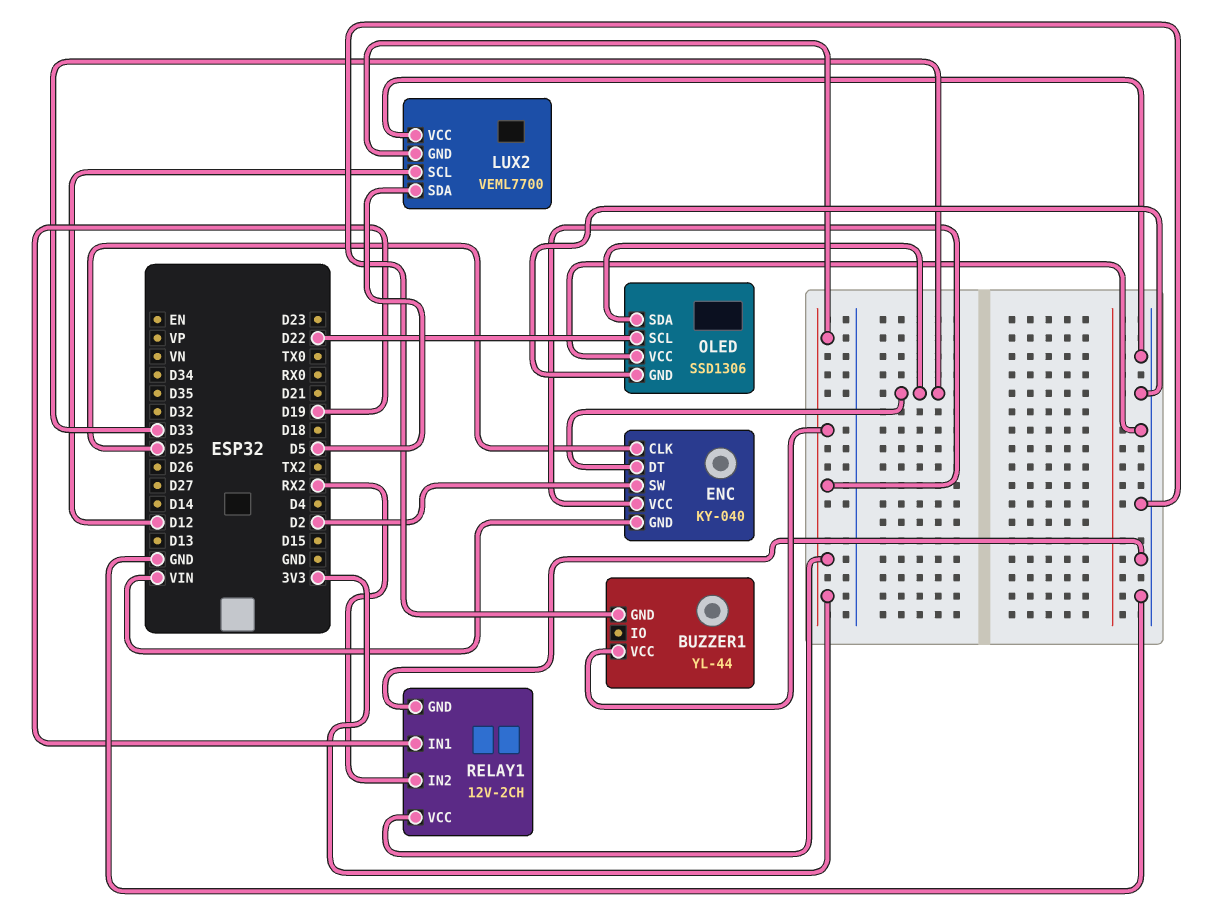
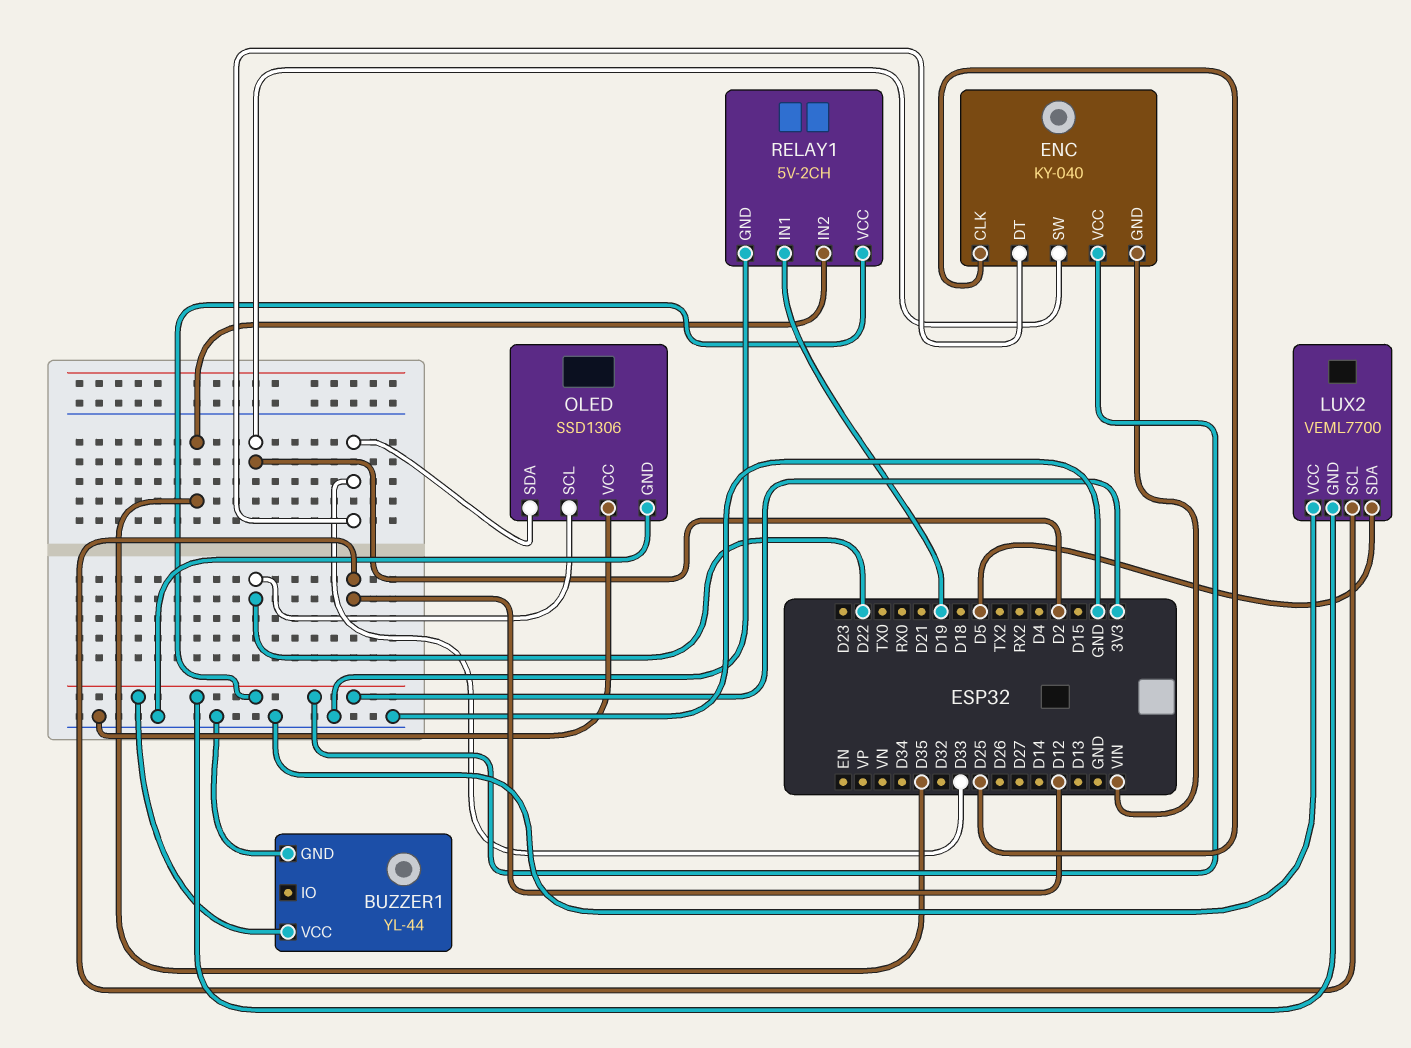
RELAY1: 12V-2CH -> 5V-2CH
RELAY1 pin IN2: RX2 -> D35

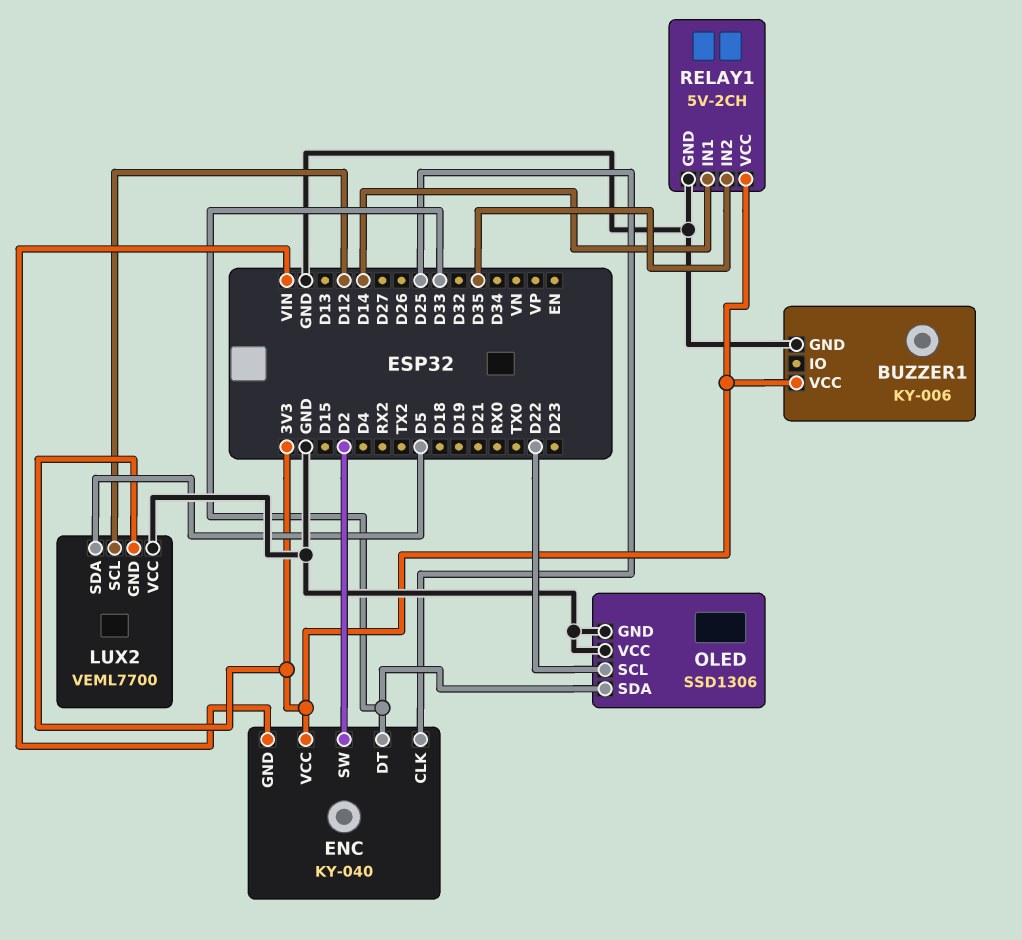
BUZZER1: YL-44 -> KY-006
RELAY1 pin IN1: D19 -> D14

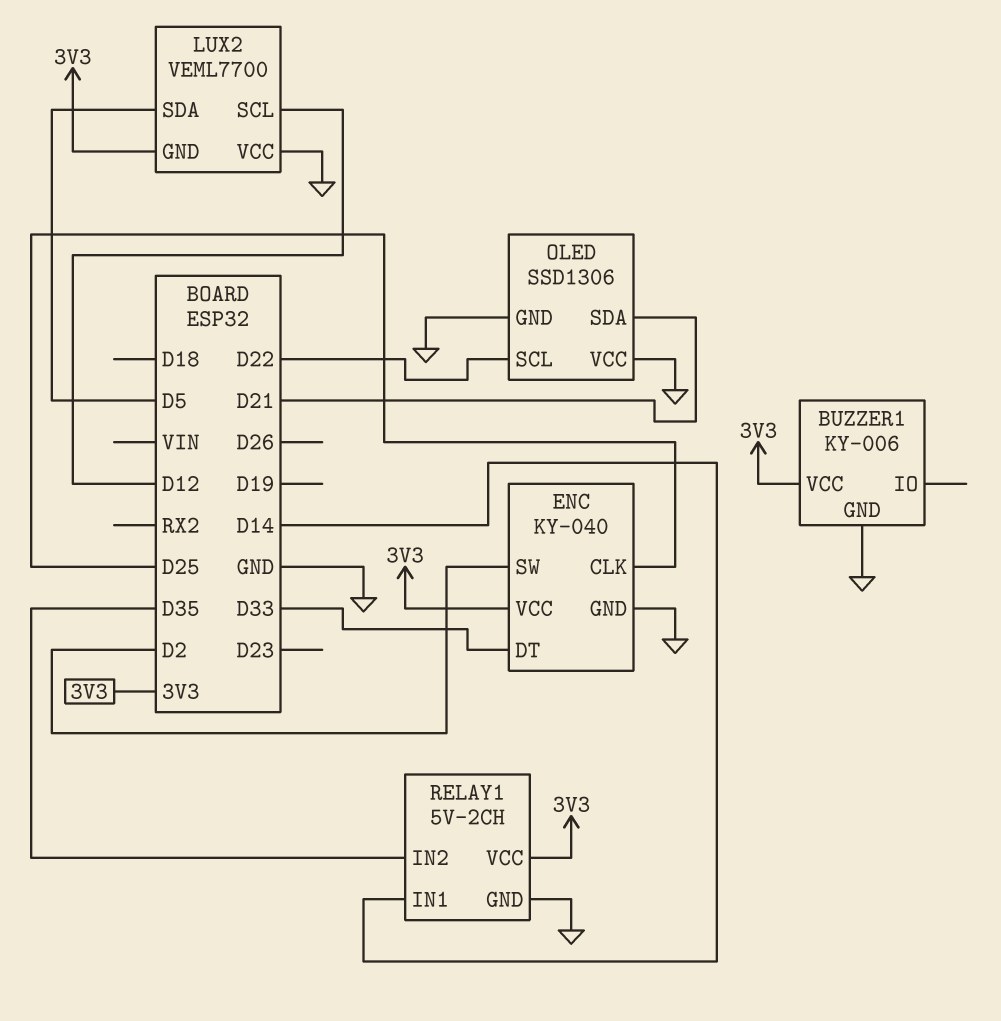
ENC pin GND: VIN -> GND
OLED pin SDA: D33 -> D21

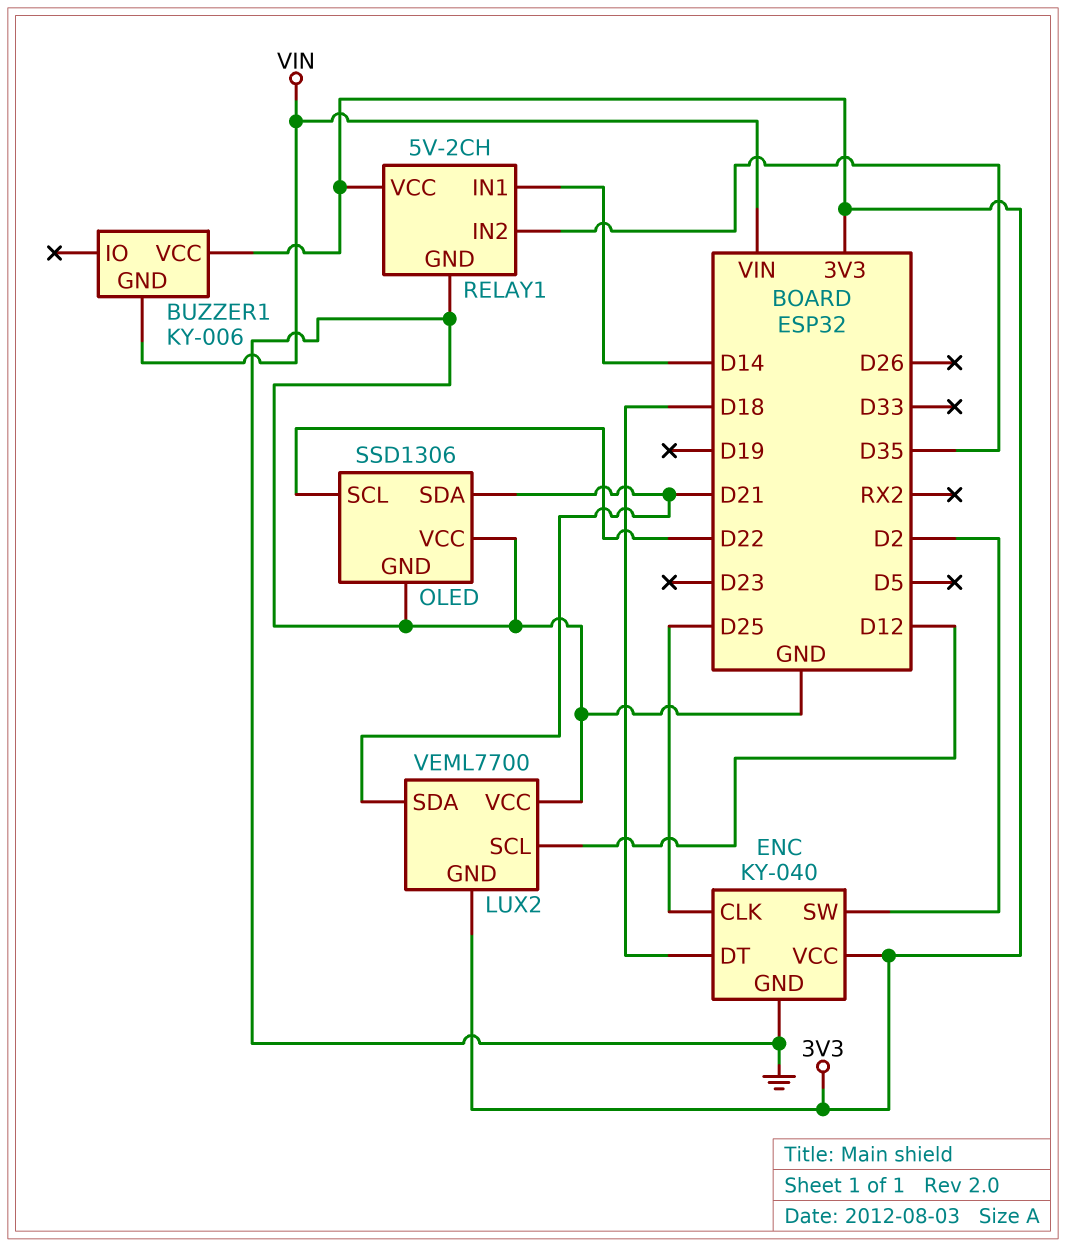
BUZZER1 pin GND: GND -> VIN
ENC pin DT: D33 -> D18
LUX2 pin SDA: D5 -> D21

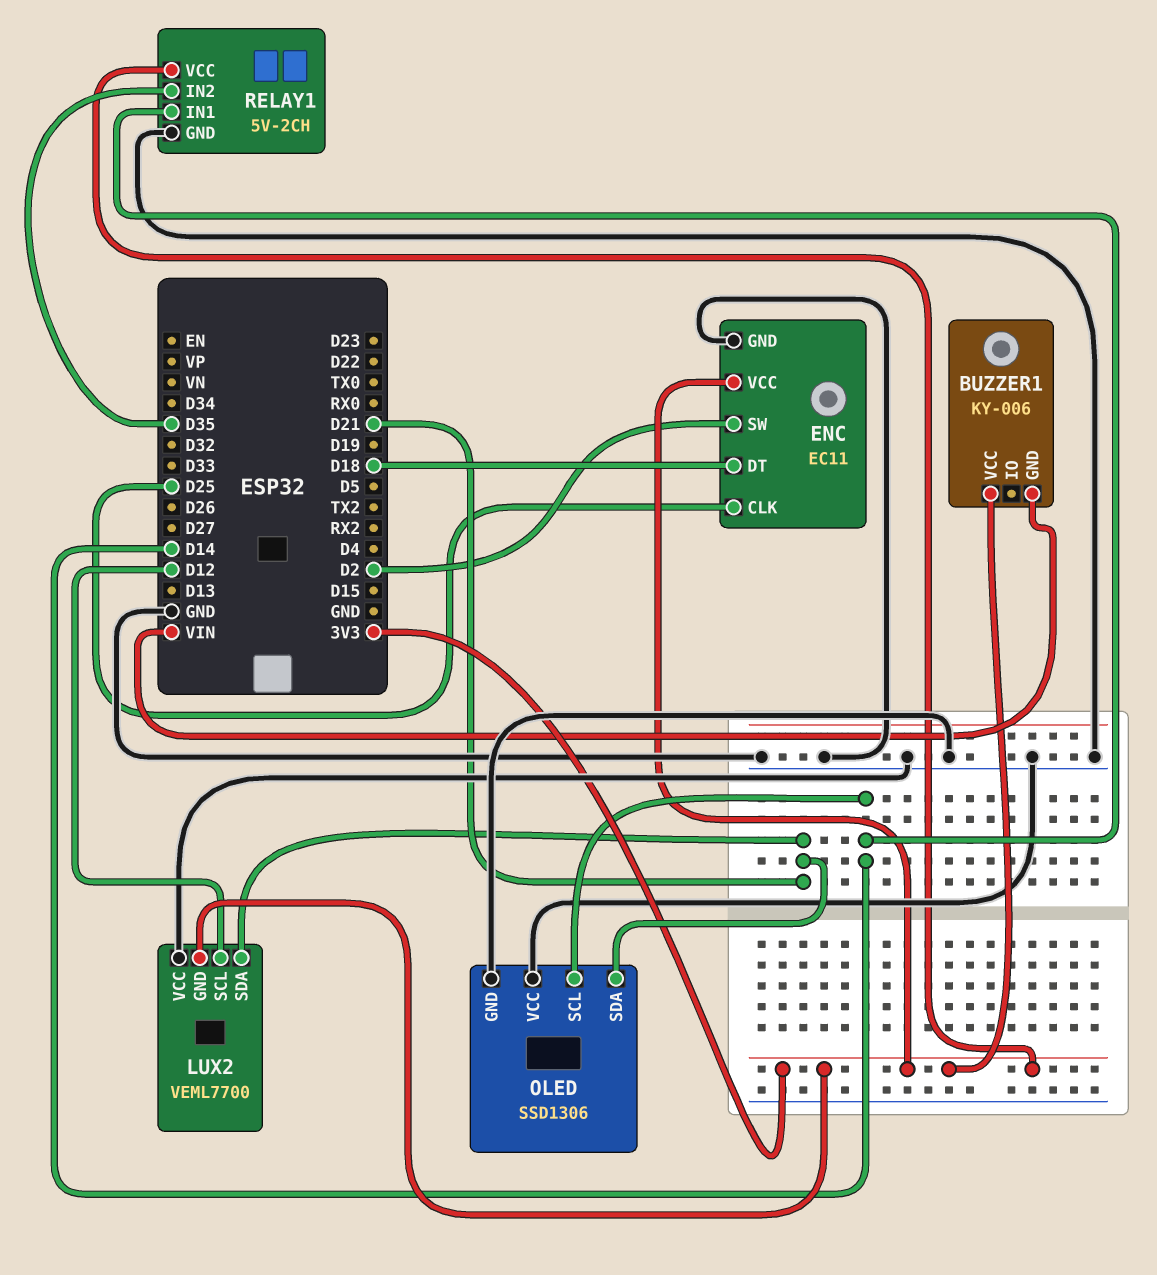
ENC: KY-040 -> EC11
OLED pin SCL: D22 -> D14

